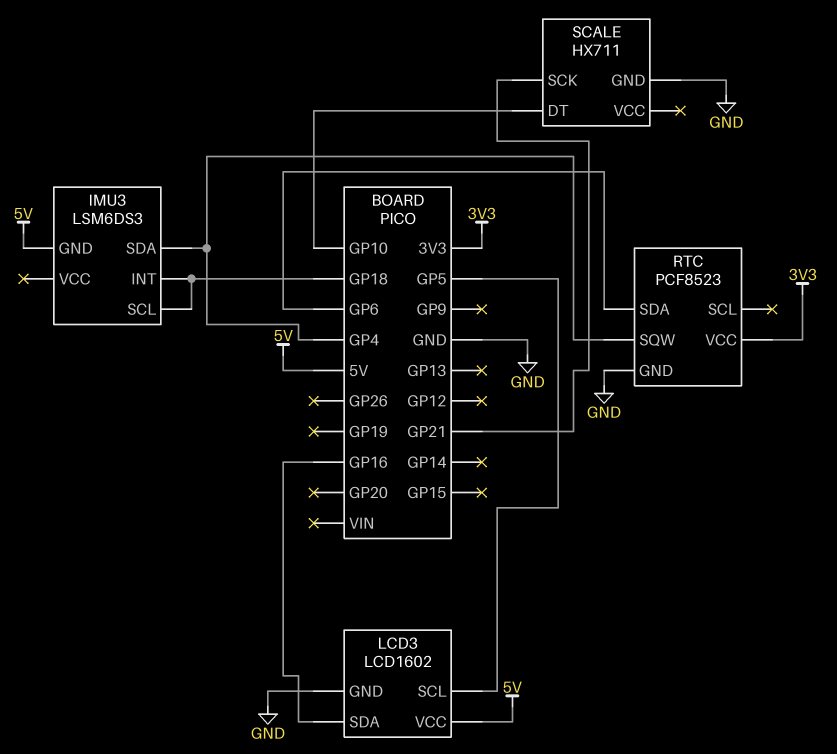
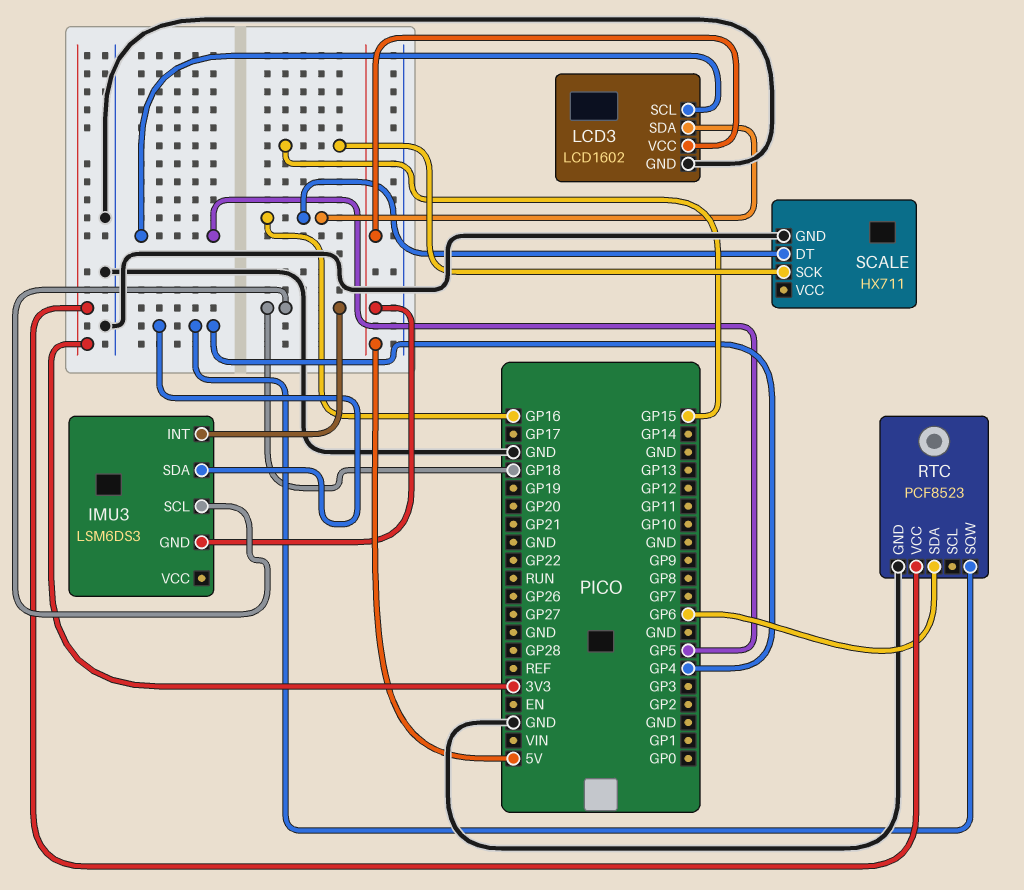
SCALE pin DT: GP10 -> GP16
SCALE pin SCK: GP21 -> GP15

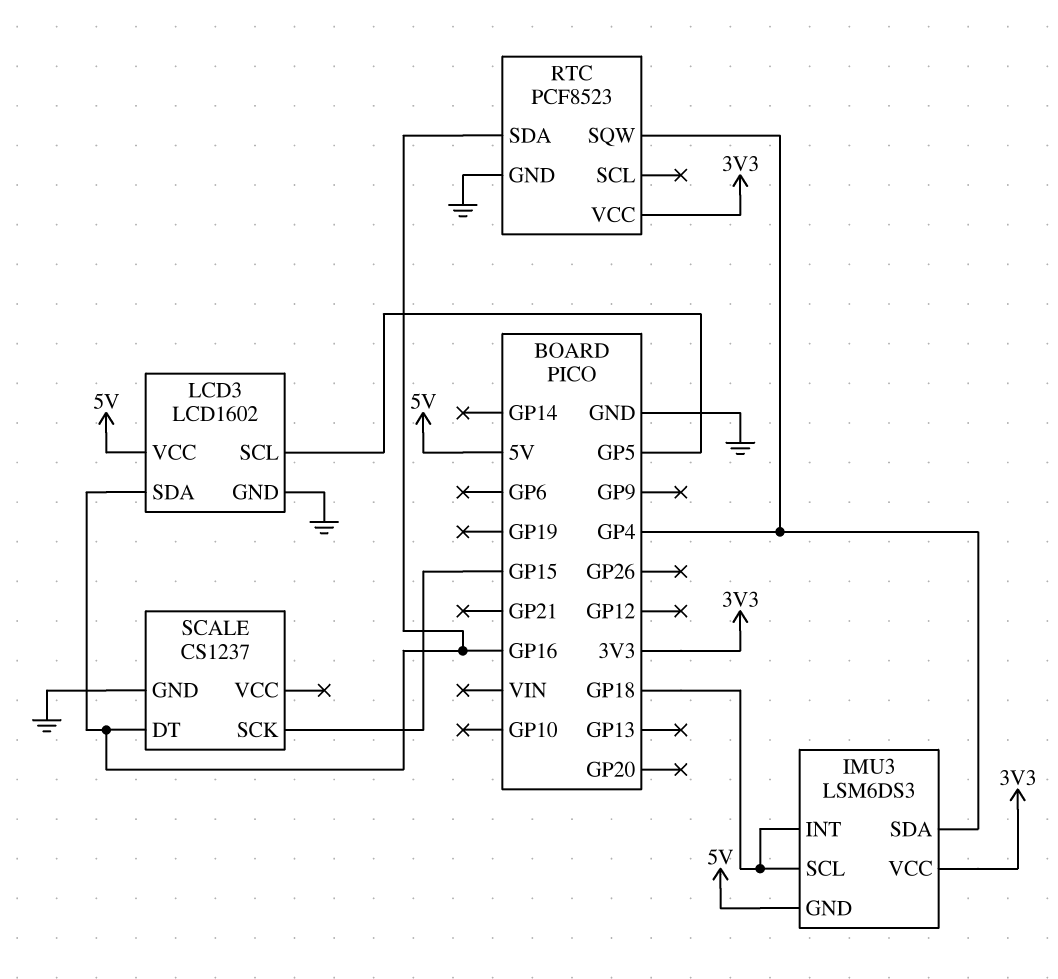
IMU3 pin VCC: none -> 3V3
RTC pin SDA: GP6 -> GP16
SCALE: HX711 -> CS1237

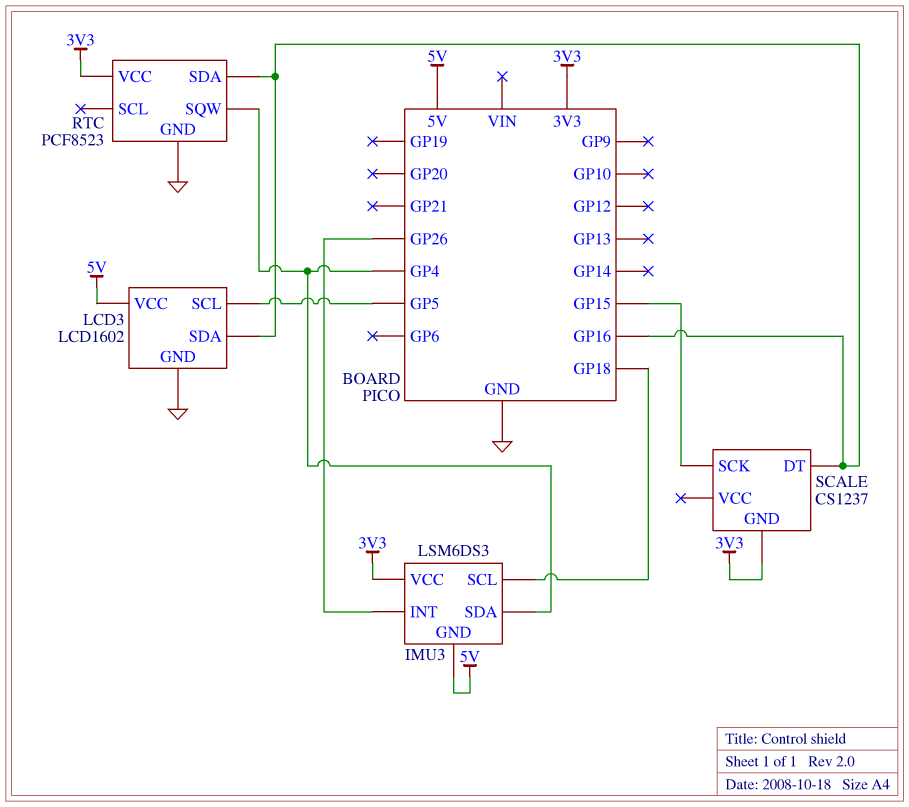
IMU3 pin INT: GP18 -> GP26
SCALE pin GND: GND -> 3V3

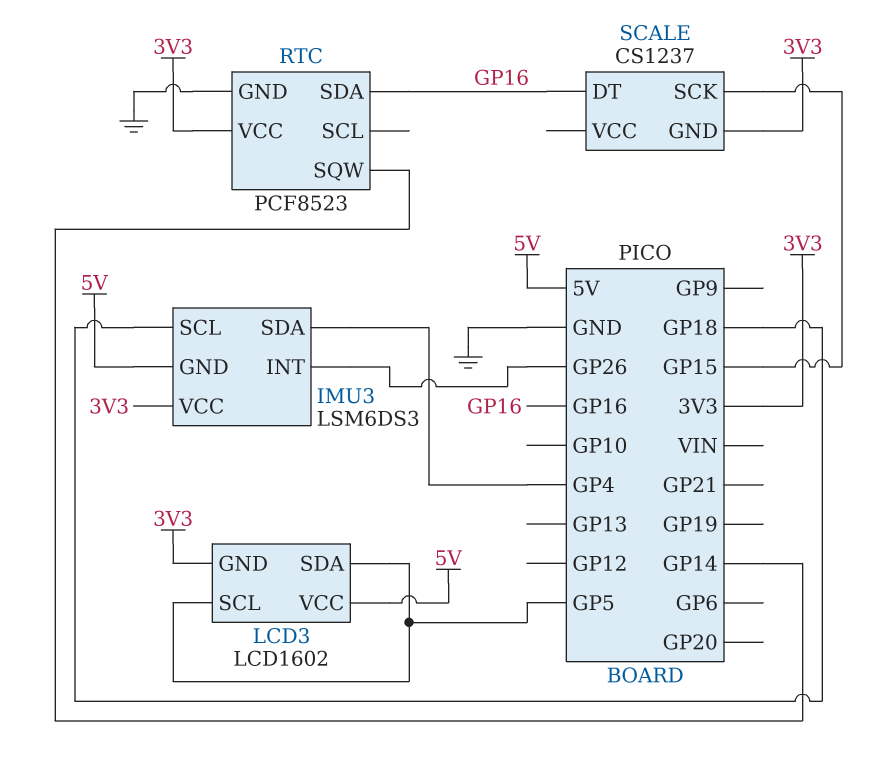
LCD3 pin GND: GND -> 3V3
LCD3 pin SDA: GP16 -> GP5
RTC pin SQW: GP4 -> GP14

